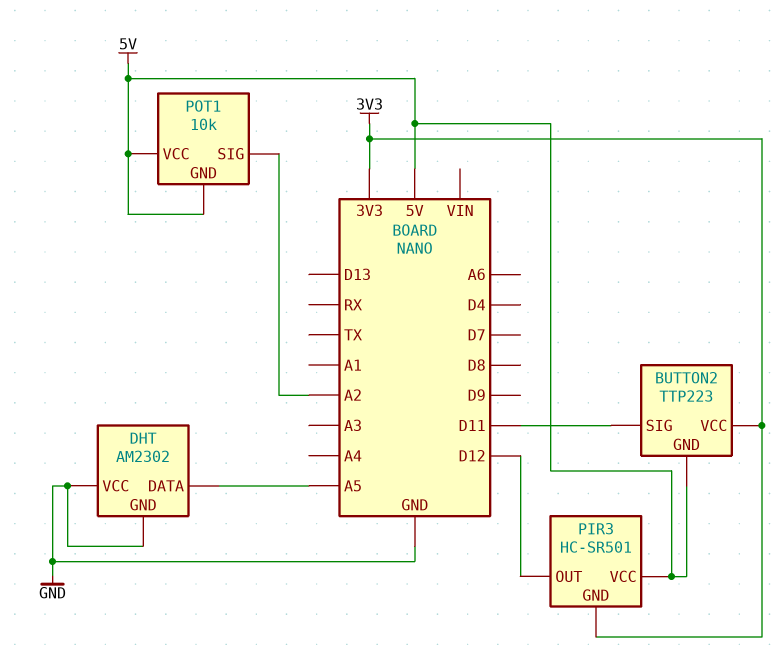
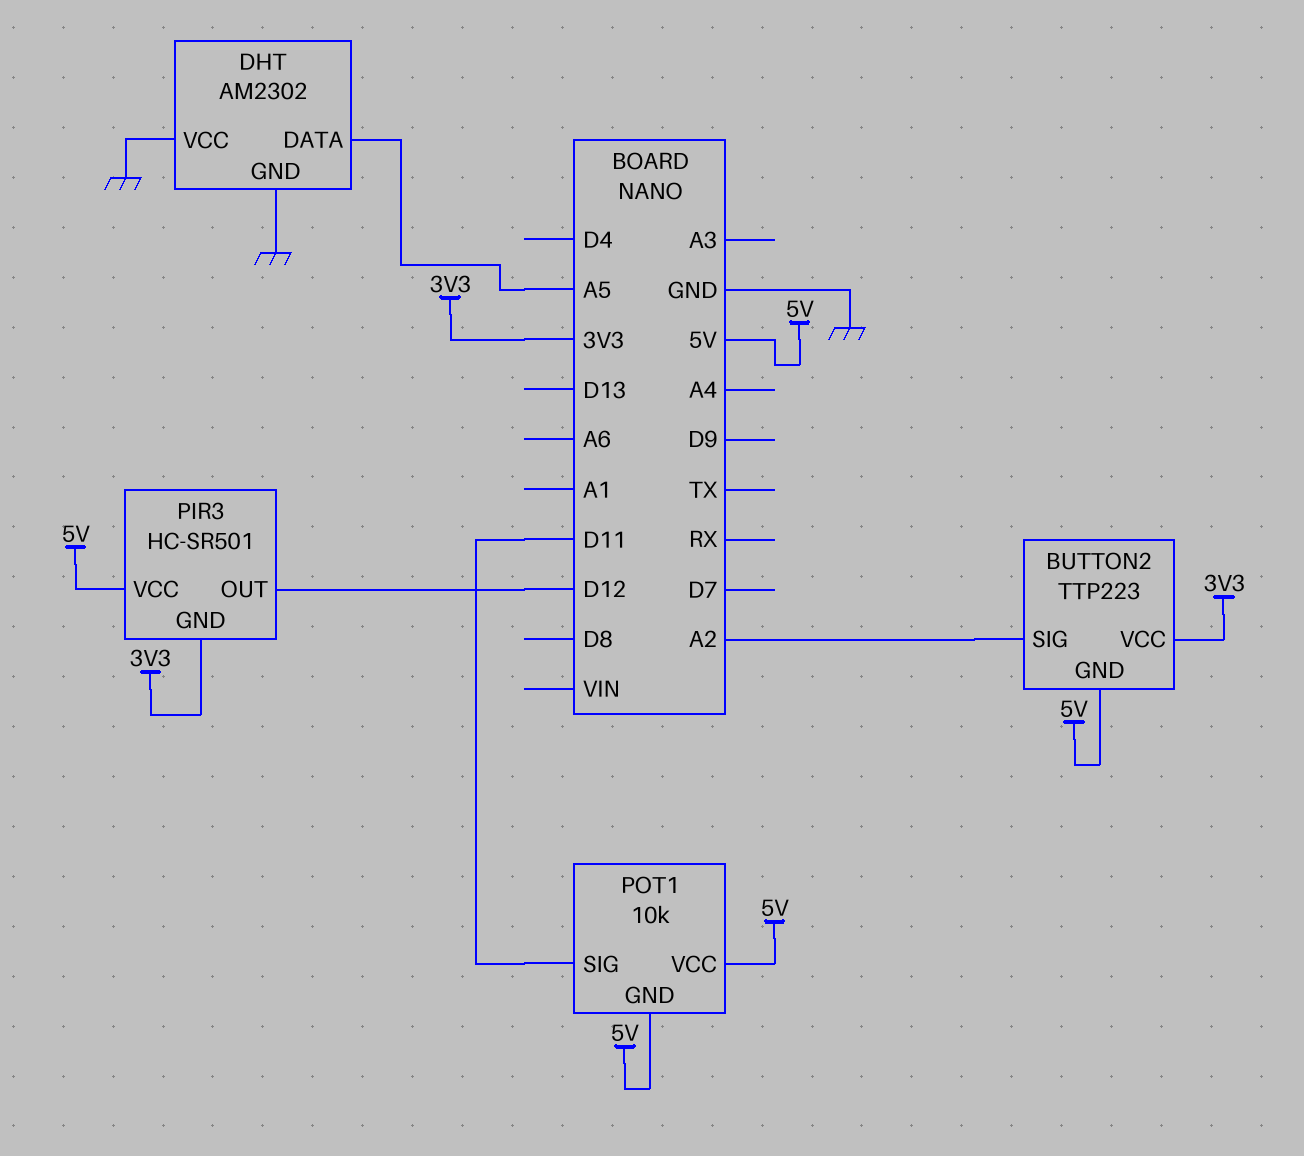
BUTTON2 pin SIG: D11 -> A2
POT1 pin SIG: A2 -> D11

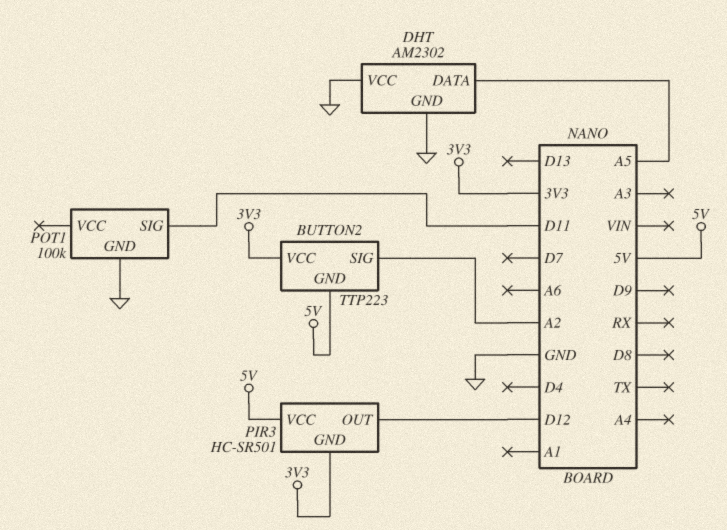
POT1: 10k -> 100k
POT1 pin GND: 5V -> GND
POT1 pin VCC: 5V -> none

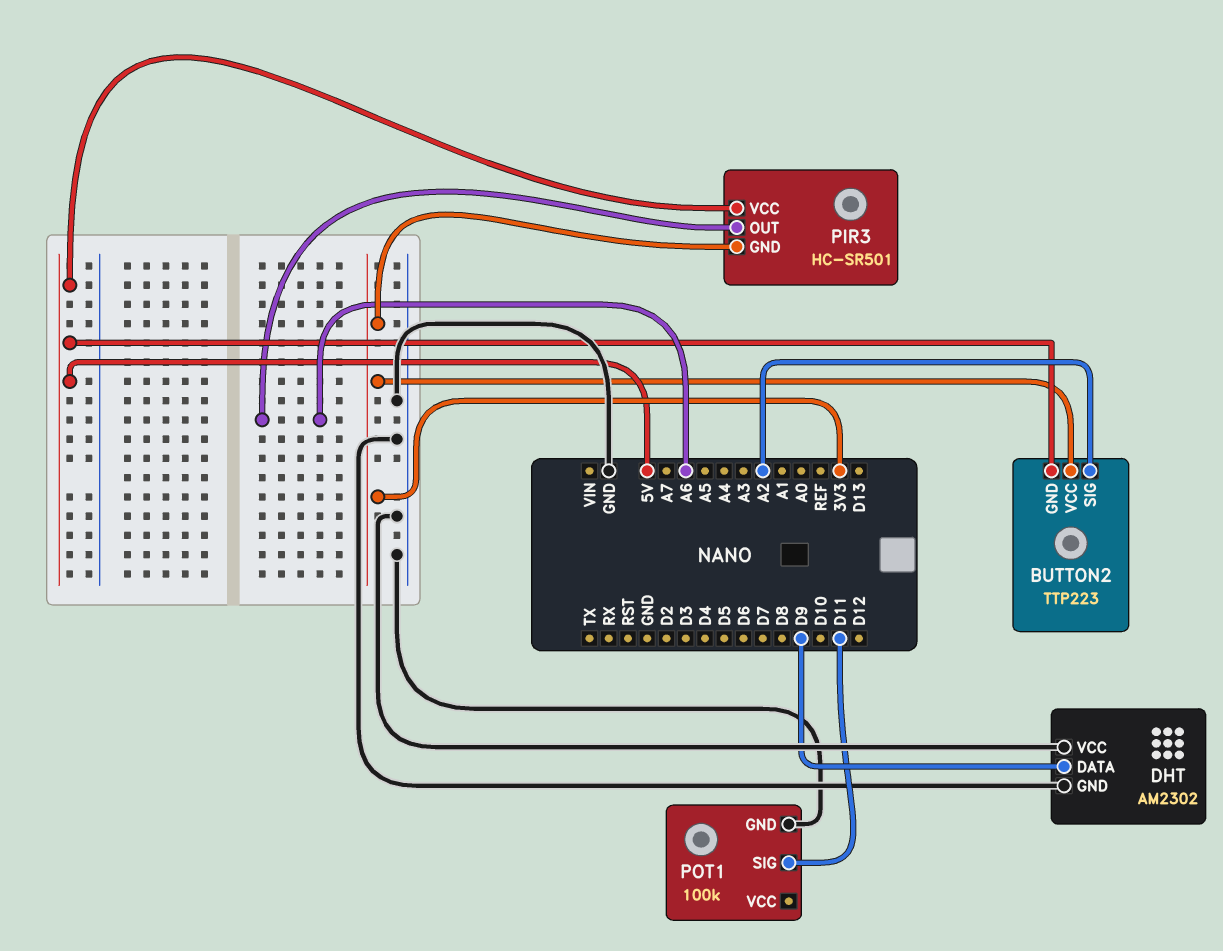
DHT pin DATA: A5 -> D9
PIR3 pin OUT: D12 -> A6

